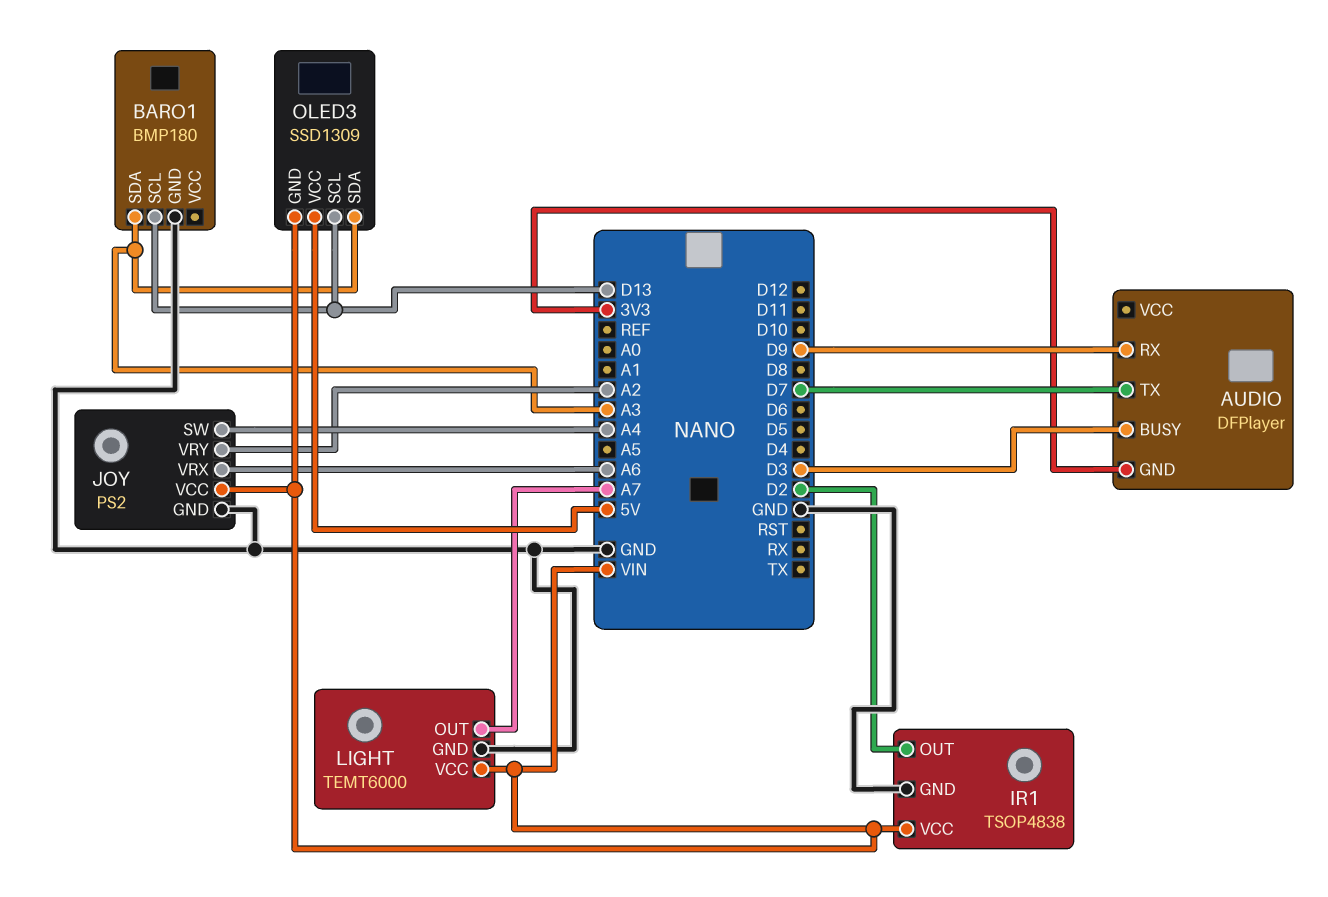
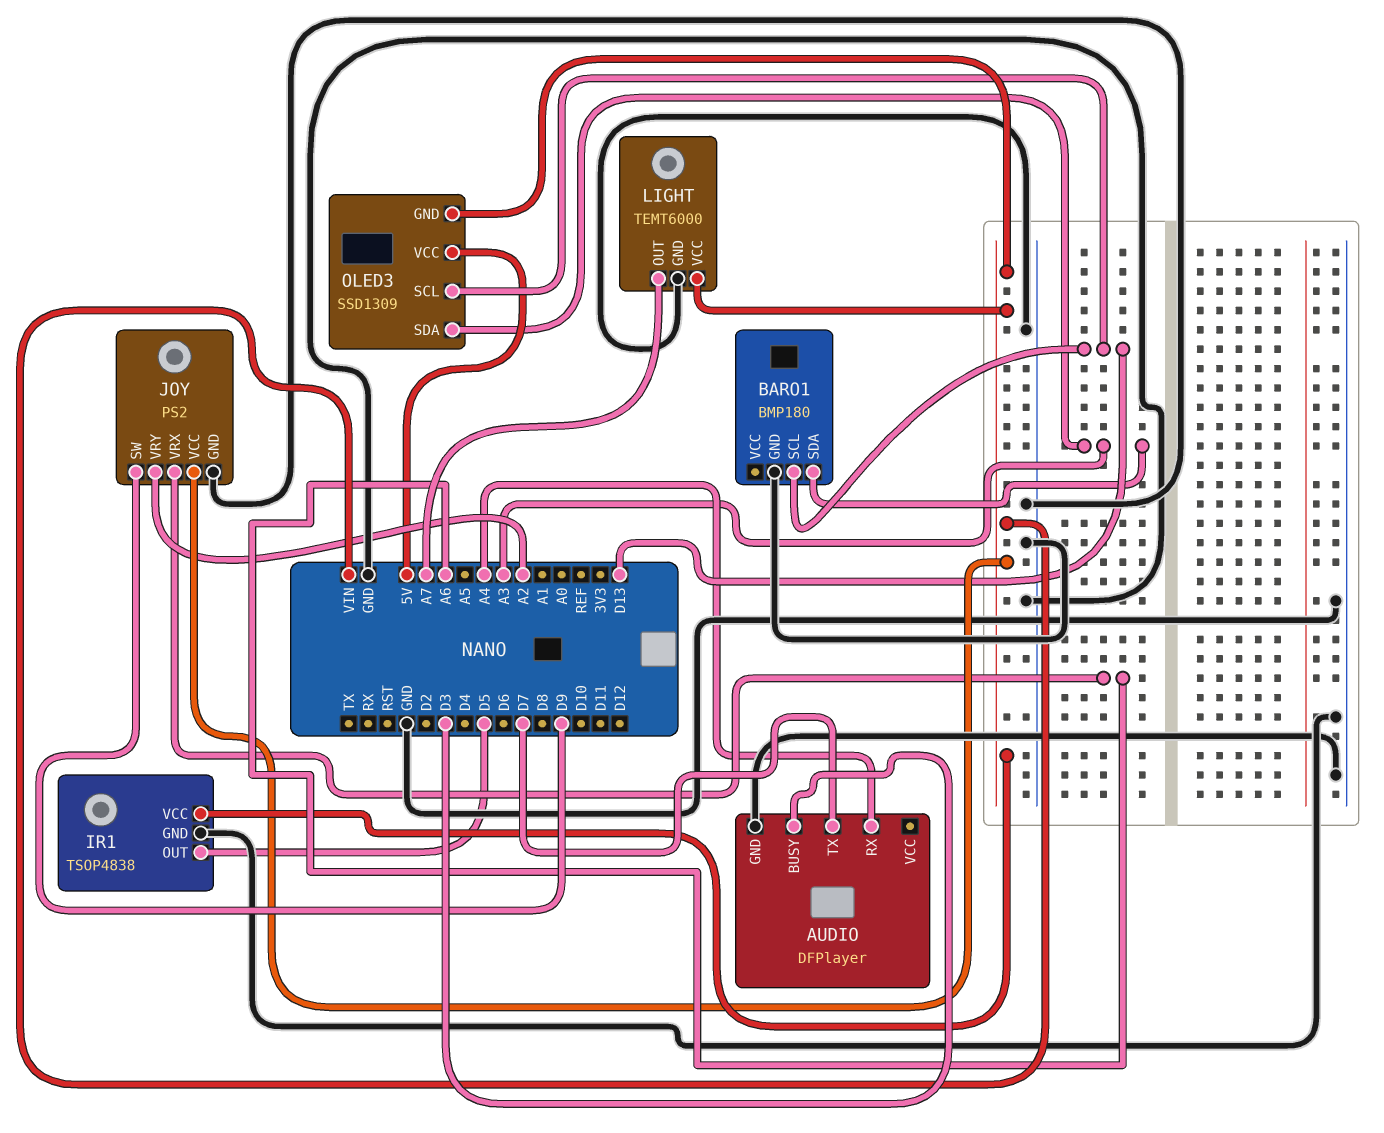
AUDIO pin GND: 3V3 -> GND
AUDIO pin RX: D9 -> A4
IR1 pin OUT: D2 -> D5
JOY pin SW: A4 -> D9

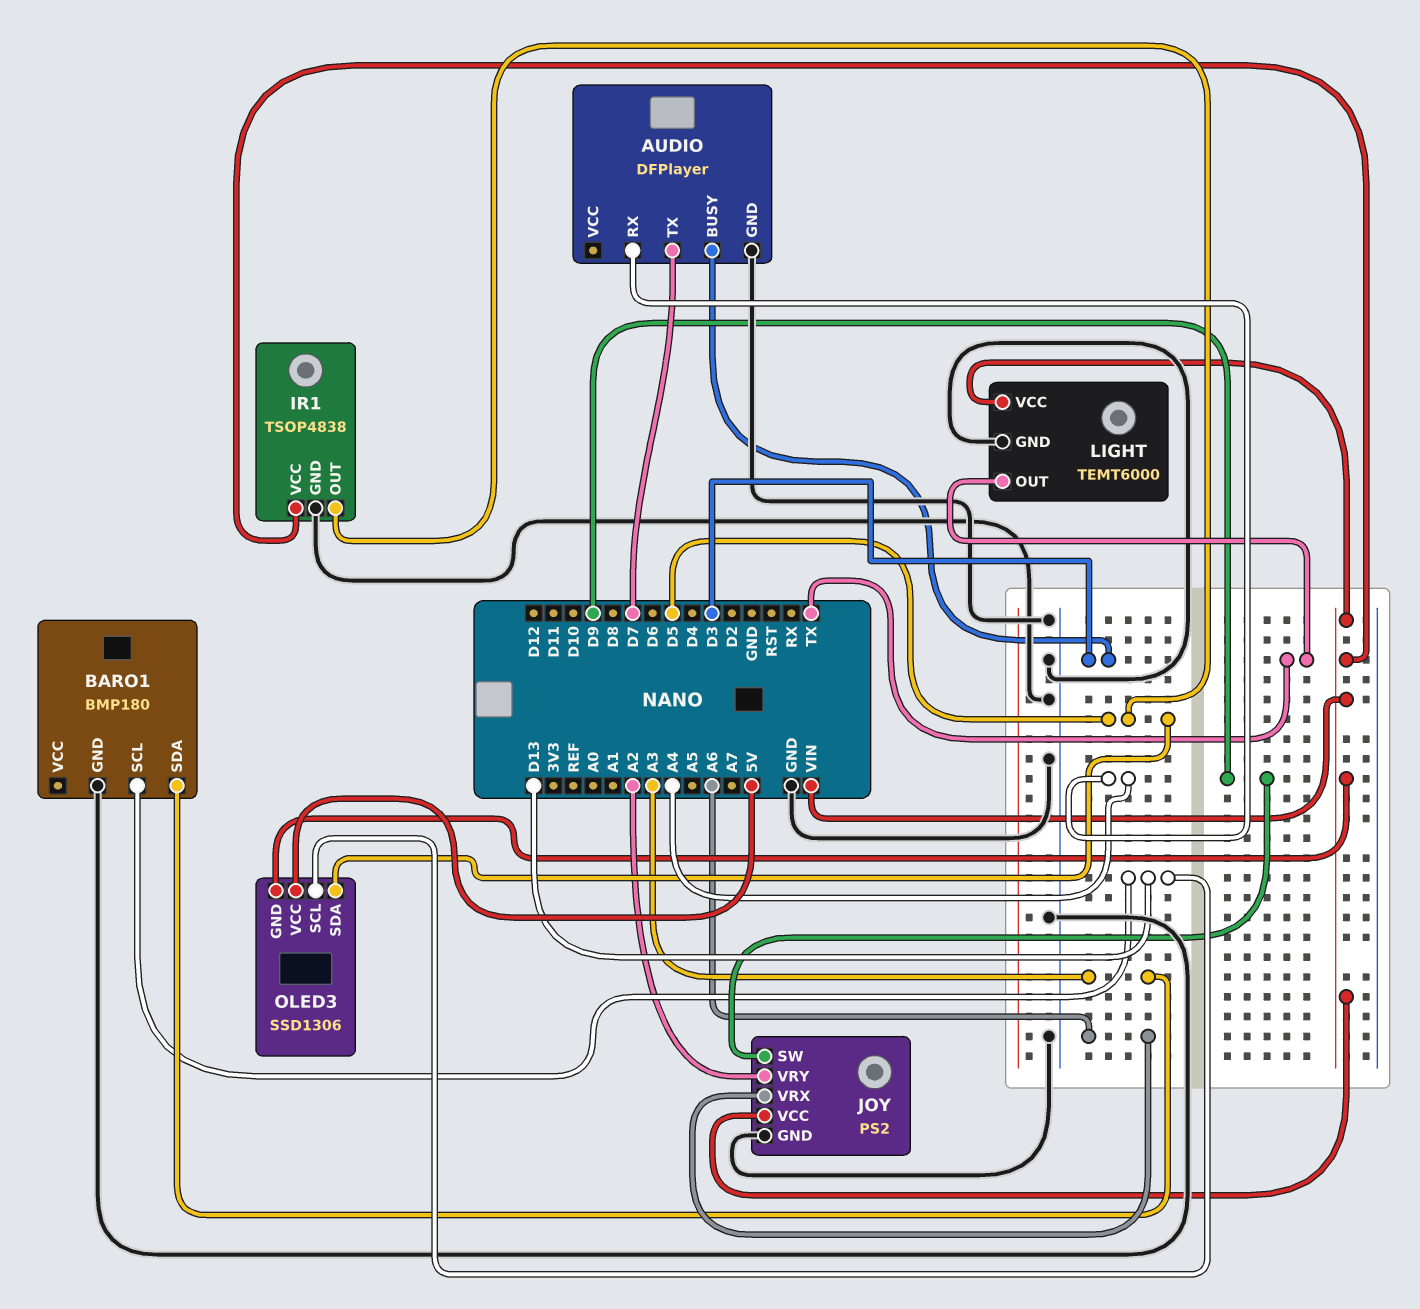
LIGHT pin OUT: A7 -> TX
OLED3: SSD1309 -> SSD1306
OLED3 pin SDA: A3 -> D5

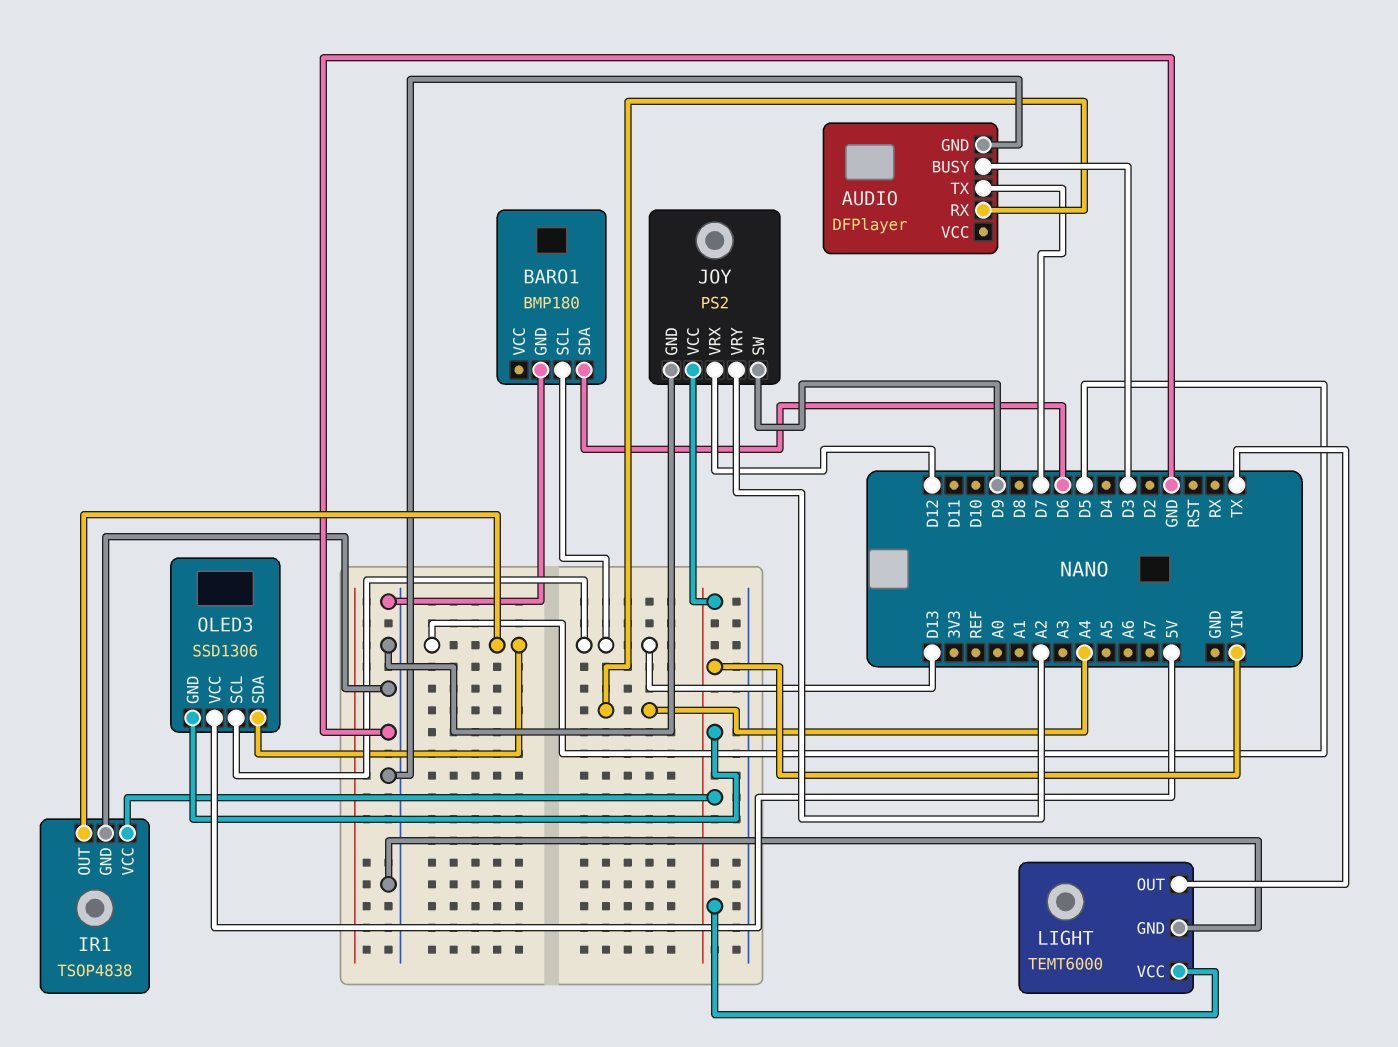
BARO1 pin SDA: A3 -> D6
JOY pin VRX: A6 -> D12

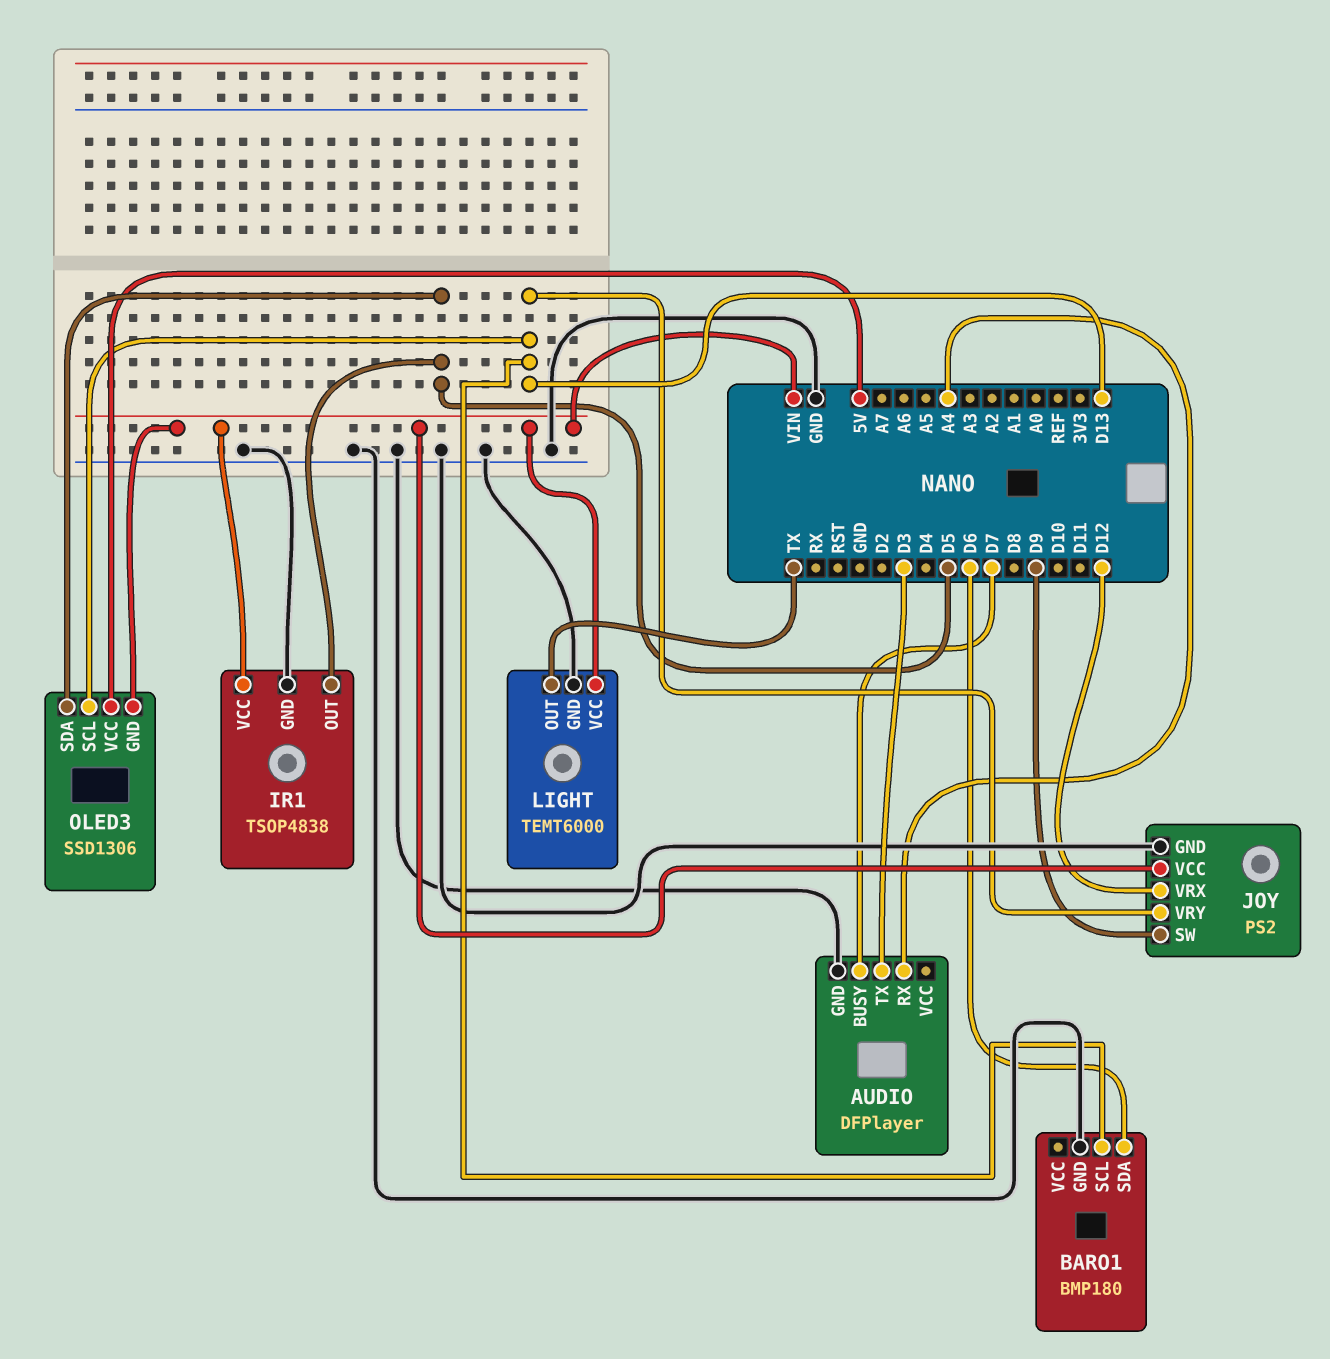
AUDIO pin BUSY: D3 -> D7
AUDIO pin TX: D7 -> D3
JOY pin VRY: A2 -> D13

